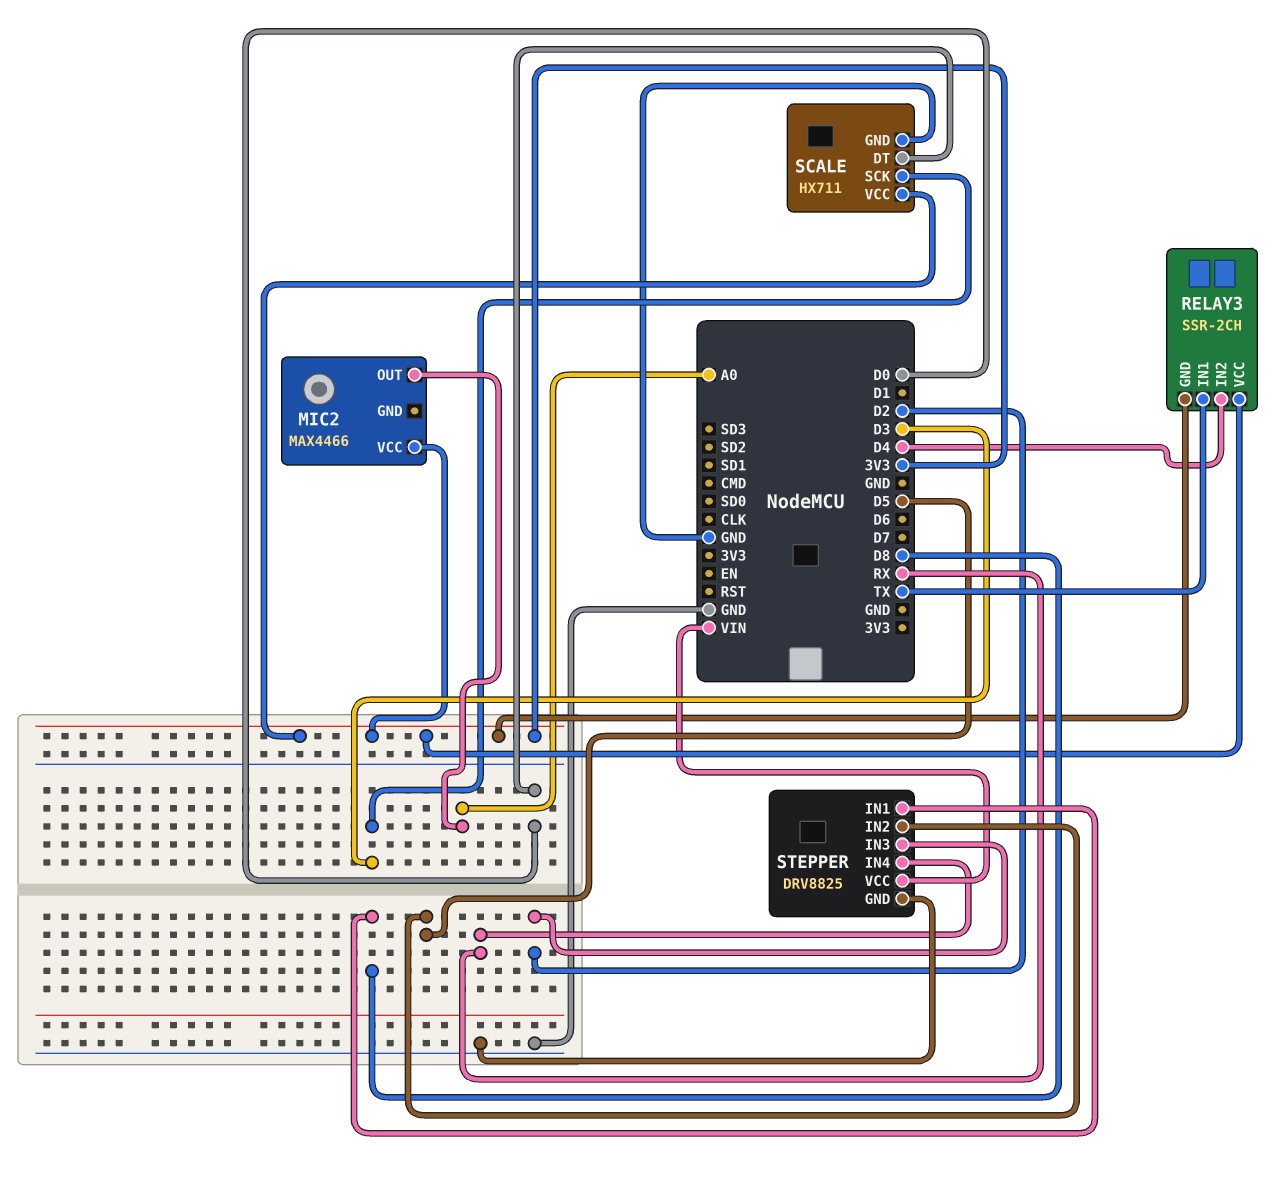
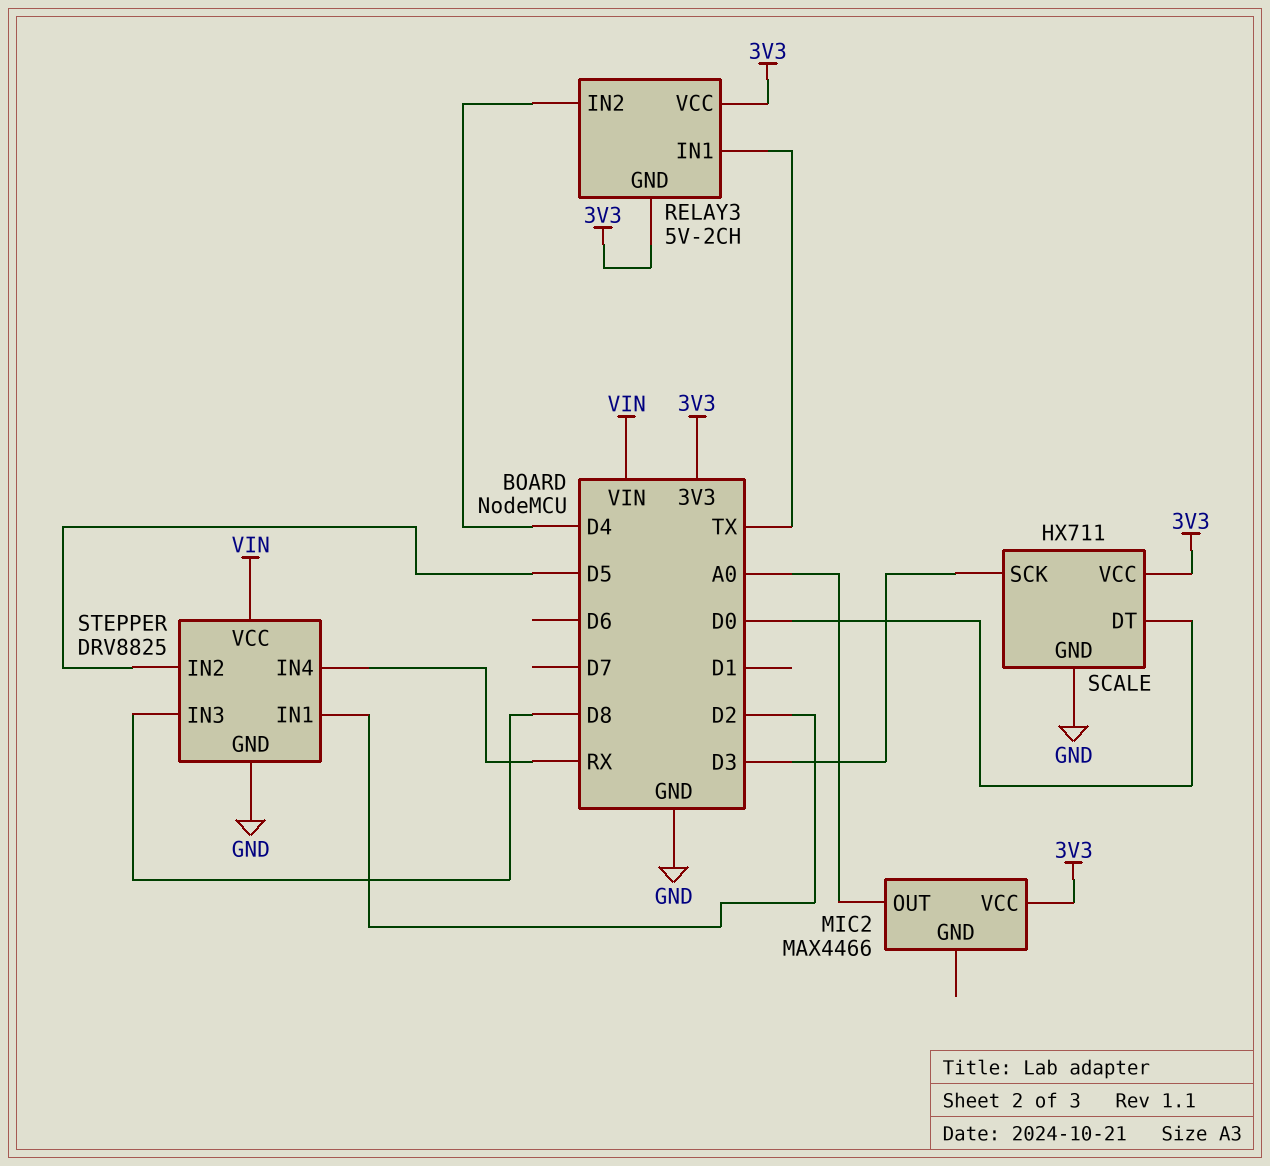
RELAY3: SSR-2CH -> 5V-2CH
STEPPER pin IN1: D8 -> D2
STEPPER pin IN3: D2 -> D8

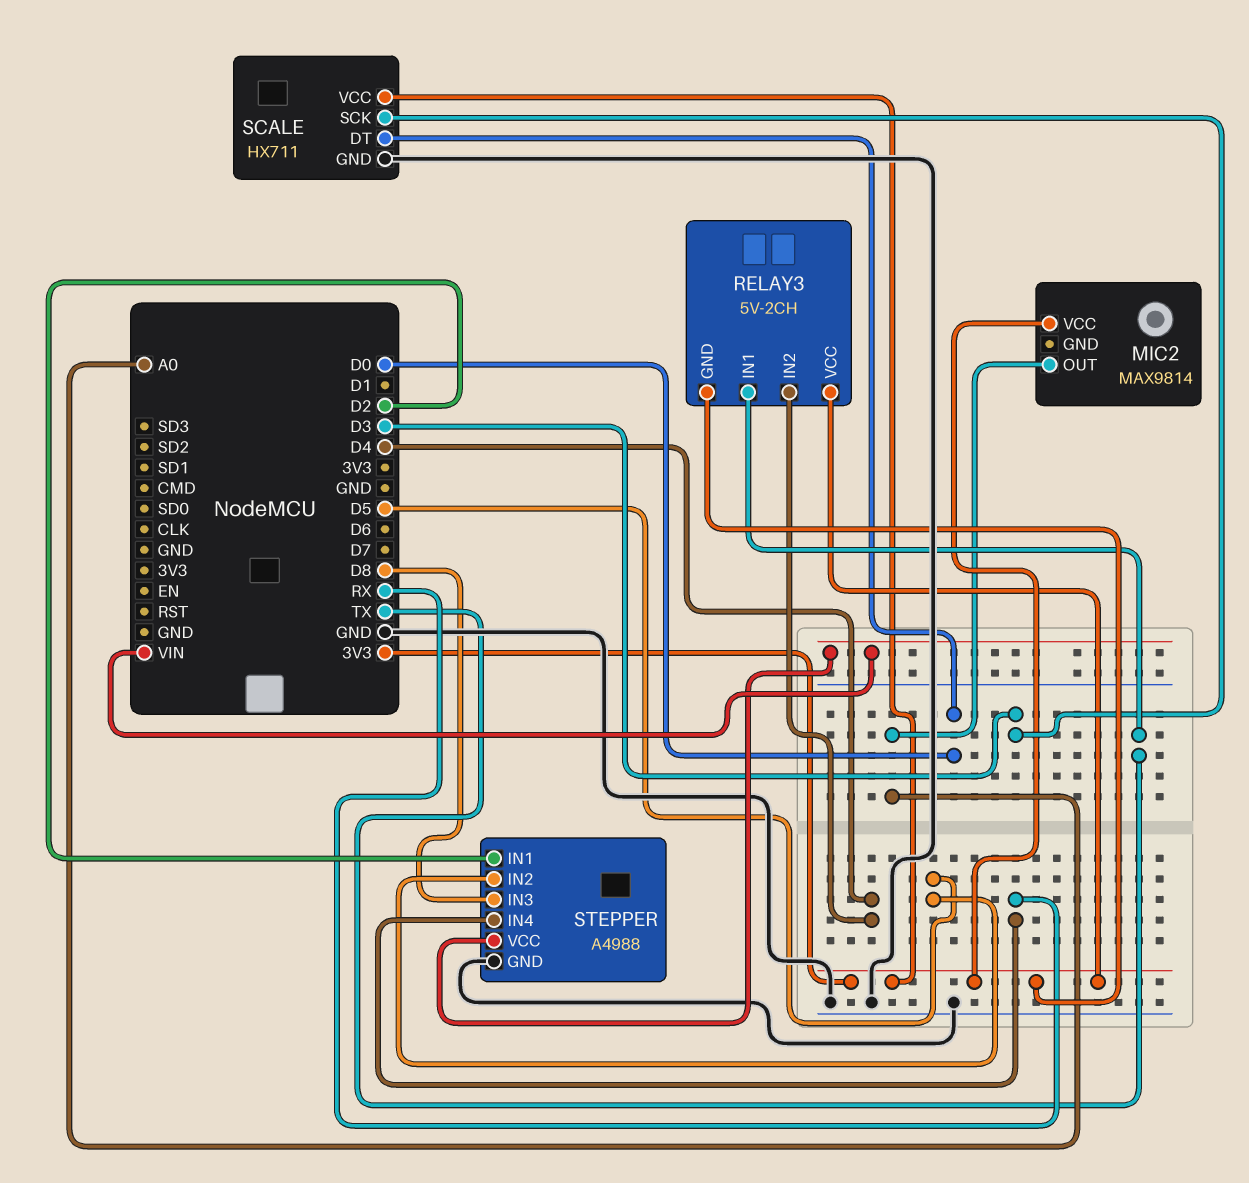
MIC2: MAX4466 -> MAX9814
STEPPER: DRV8825 -> A4988

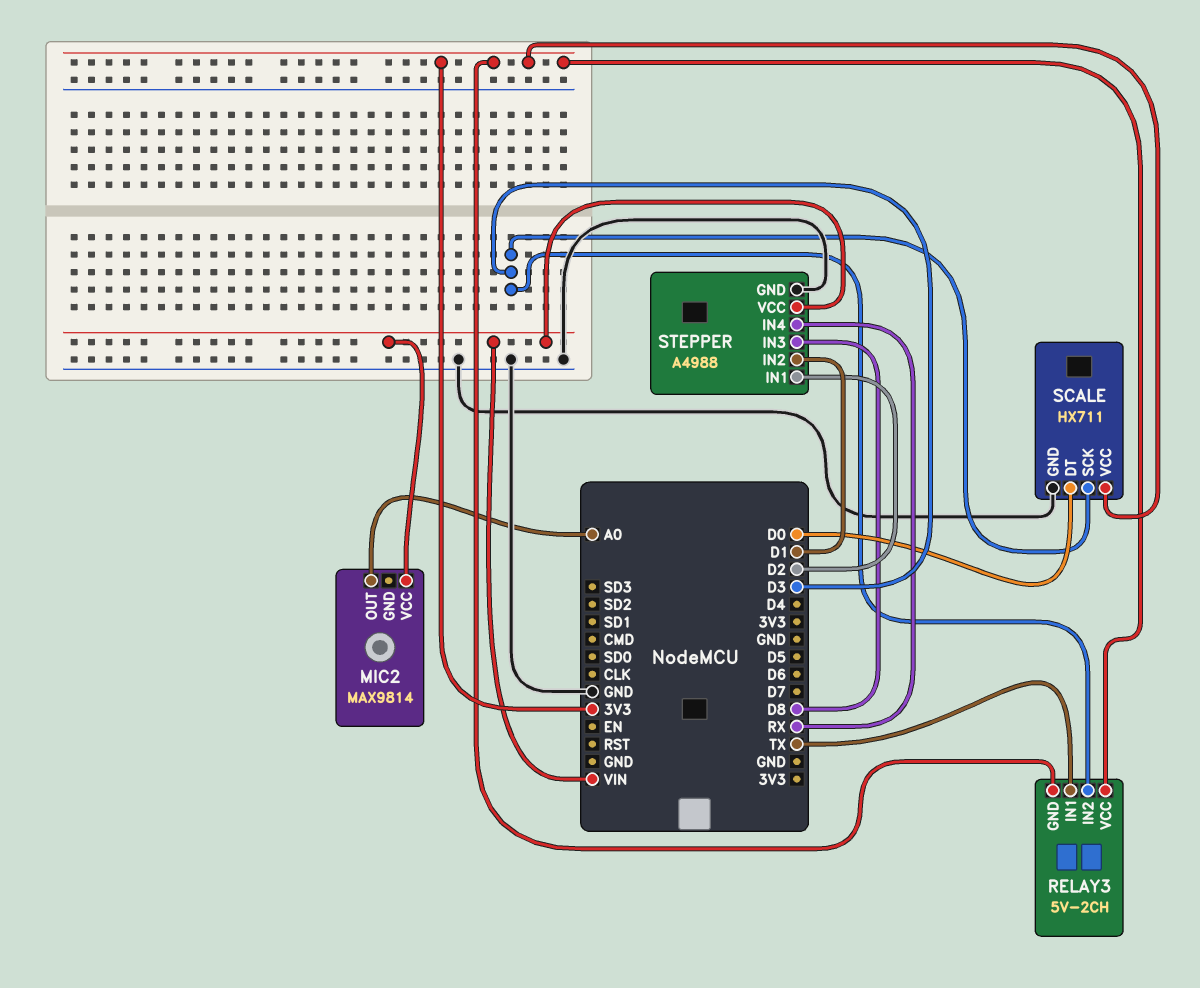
MIC2 pin VCC: 3V3 -> VIN
RELAY3 pin IN2: D4 -> D3
STEPPER pin IN2: D5 -> D1

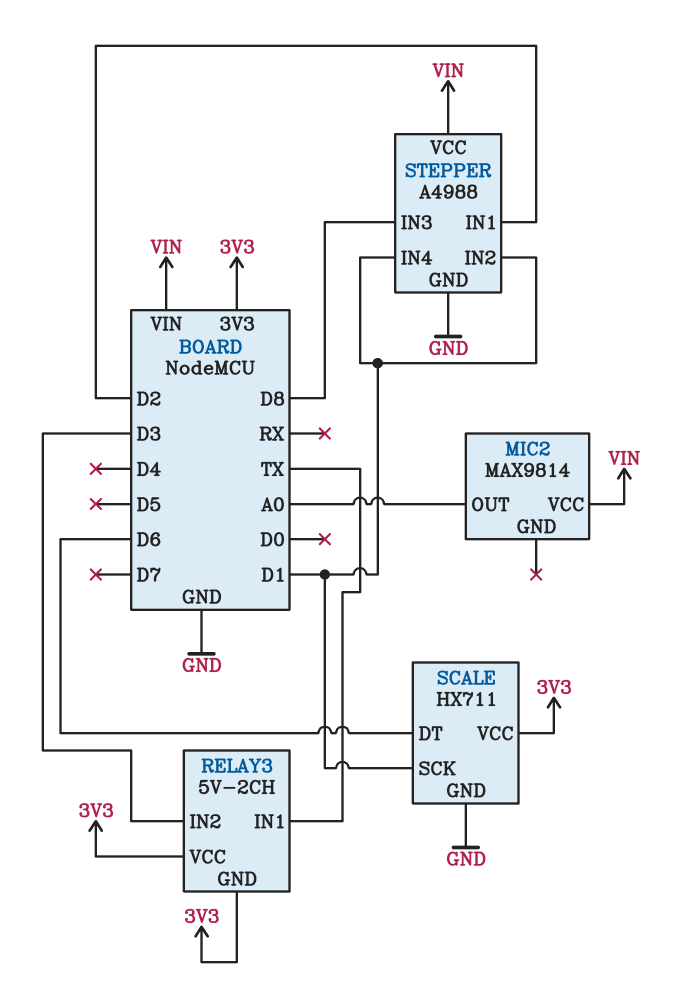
SCALE pin DT: D0 -> D6
SCALE pin SCK: D3 -> D1
STEPPER pin IN4: RX -> D1

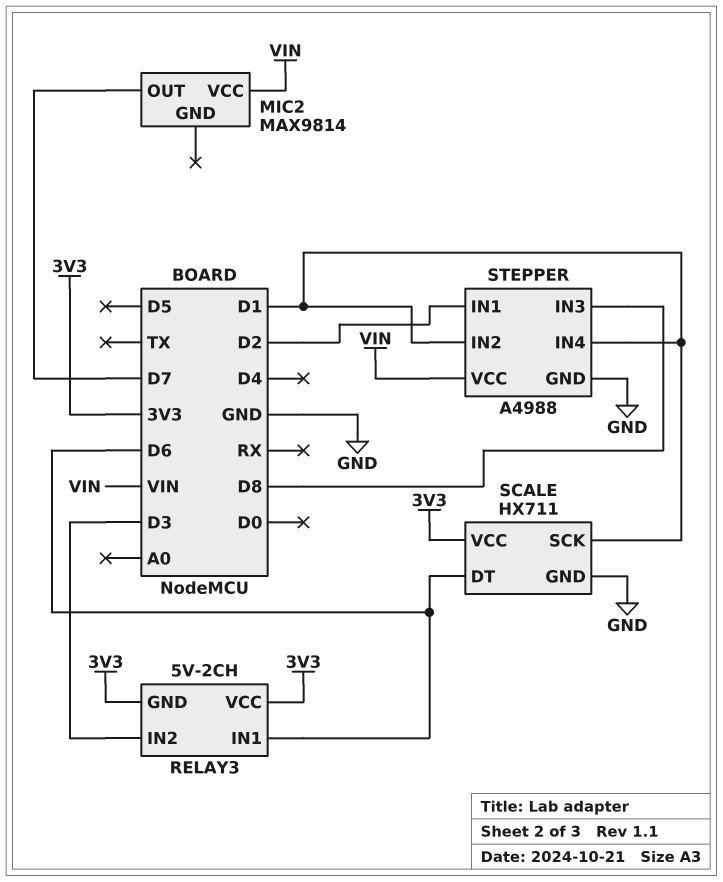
MIC2 pin OUT: A0 -> D7
RELAY3 pin IN1: TX -> D6

